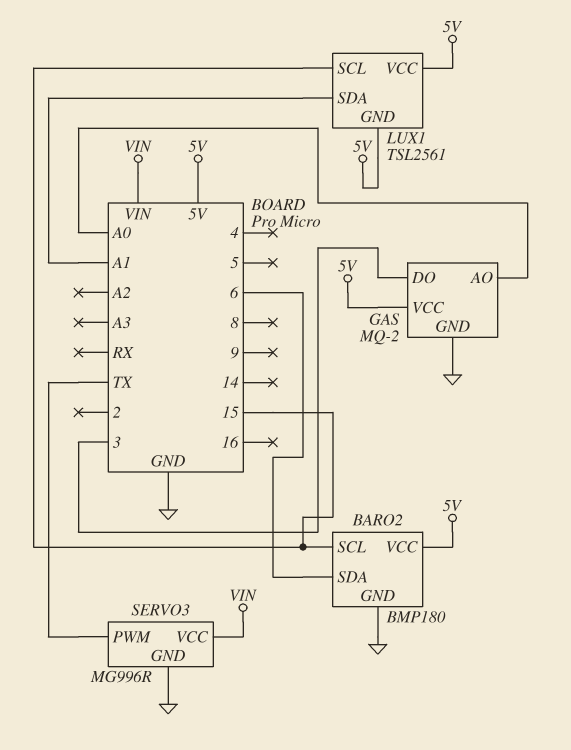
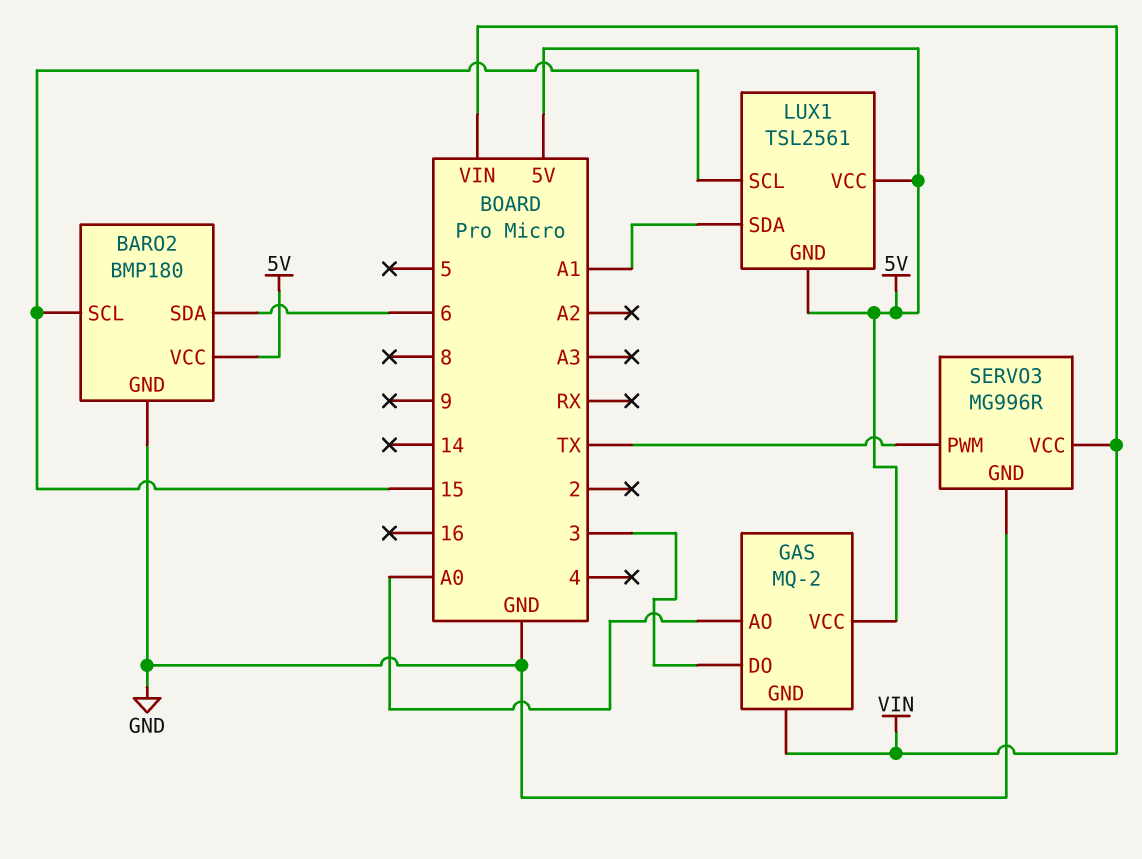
GAS pin GND: GND -> VIN

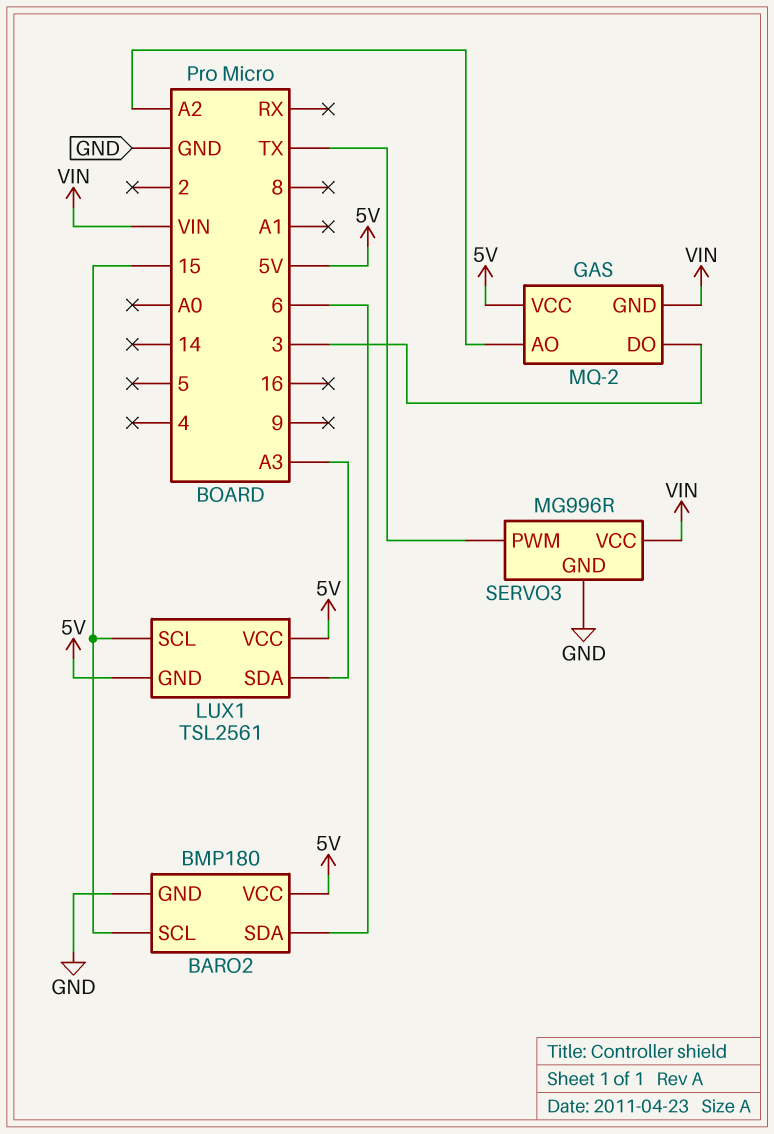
GAS pin AO: A0 -> A2
LUX1 pin SDA: A1 -> A3

